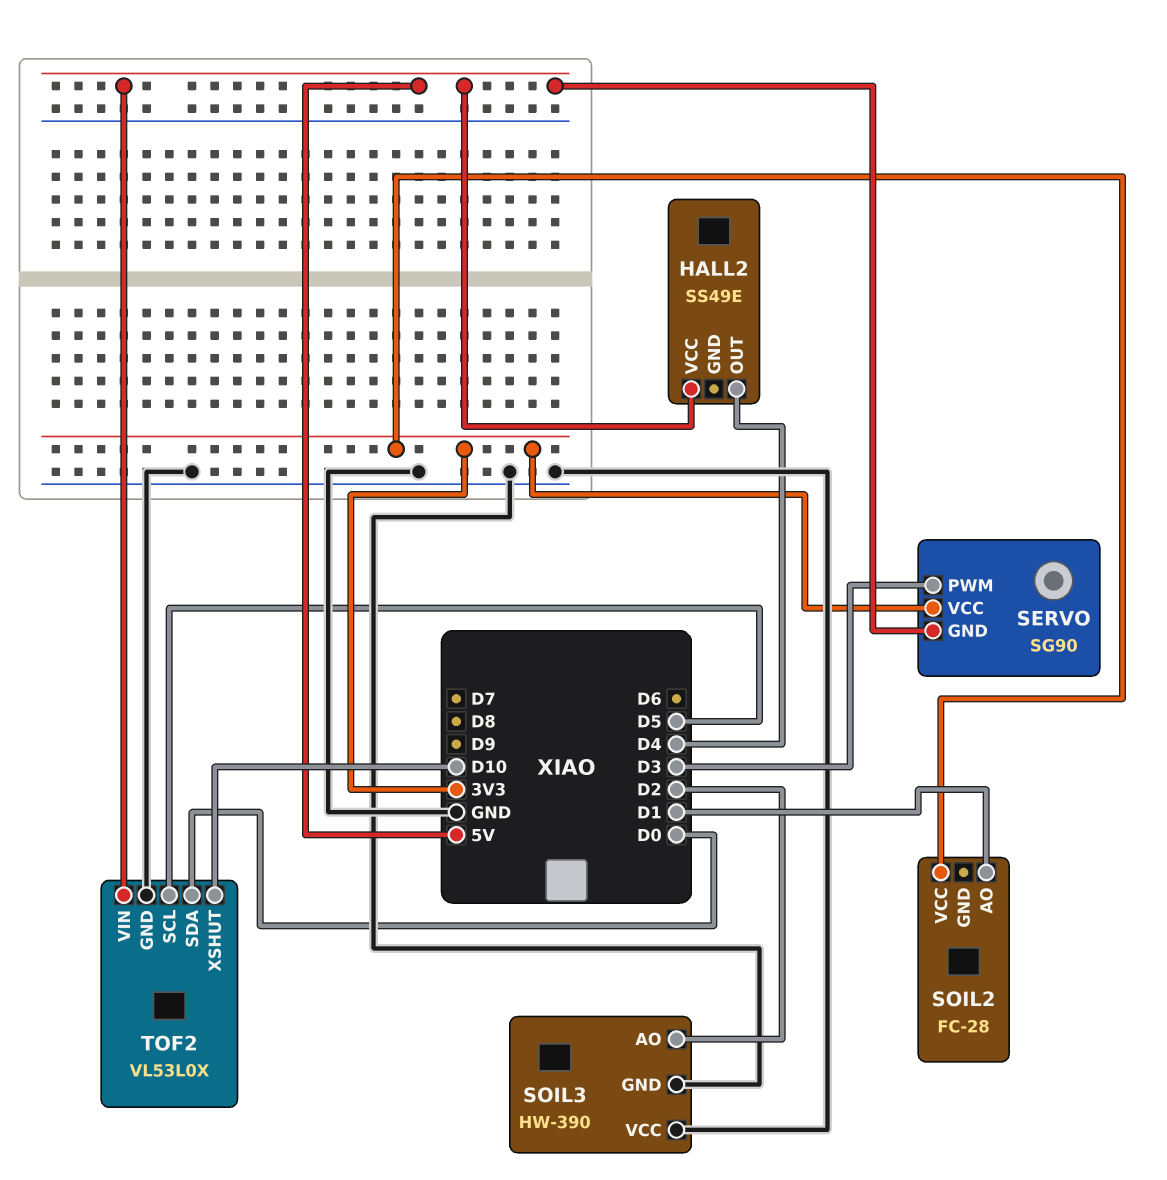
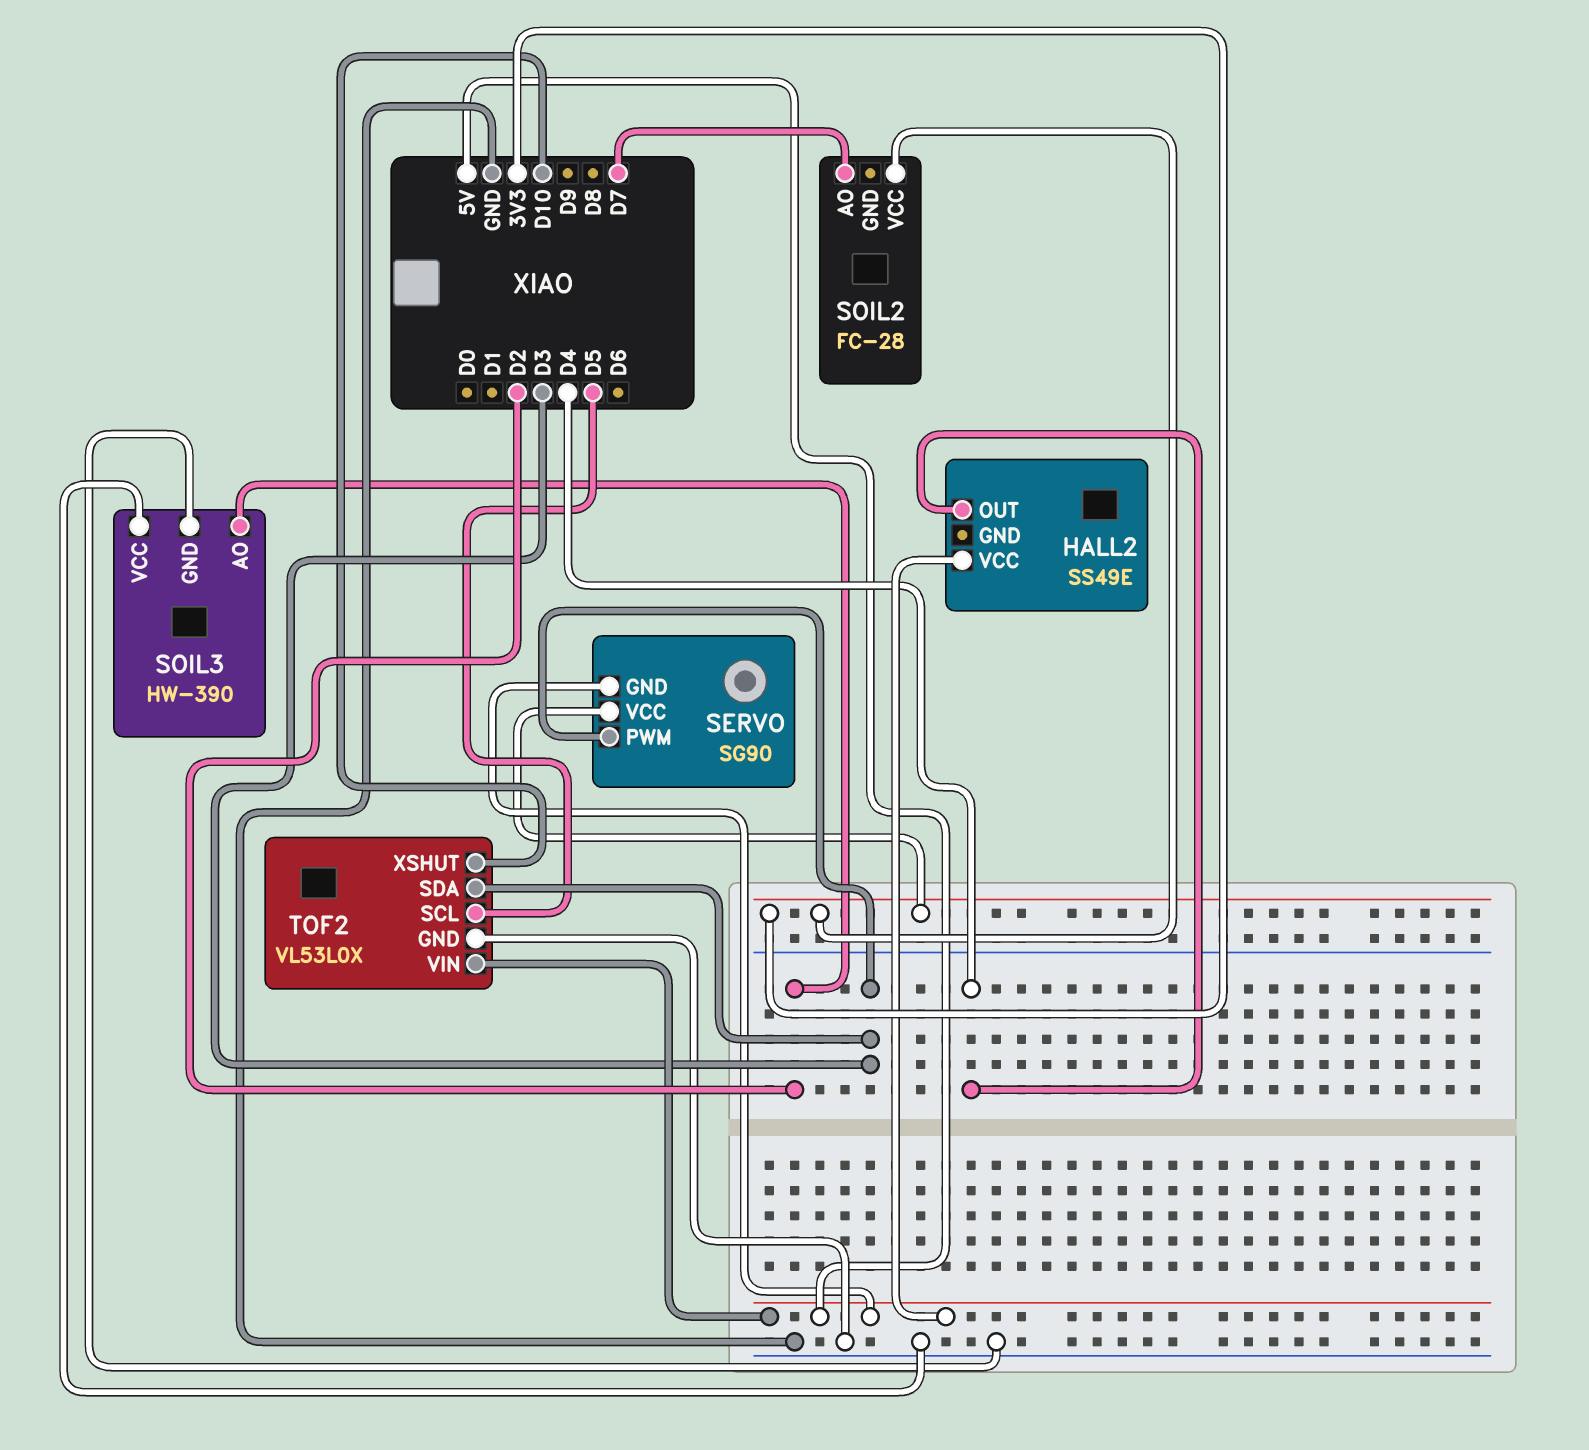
SOIL2 pin AO: D1 -> D7
TOF2 pin SDA: D0 -> D3

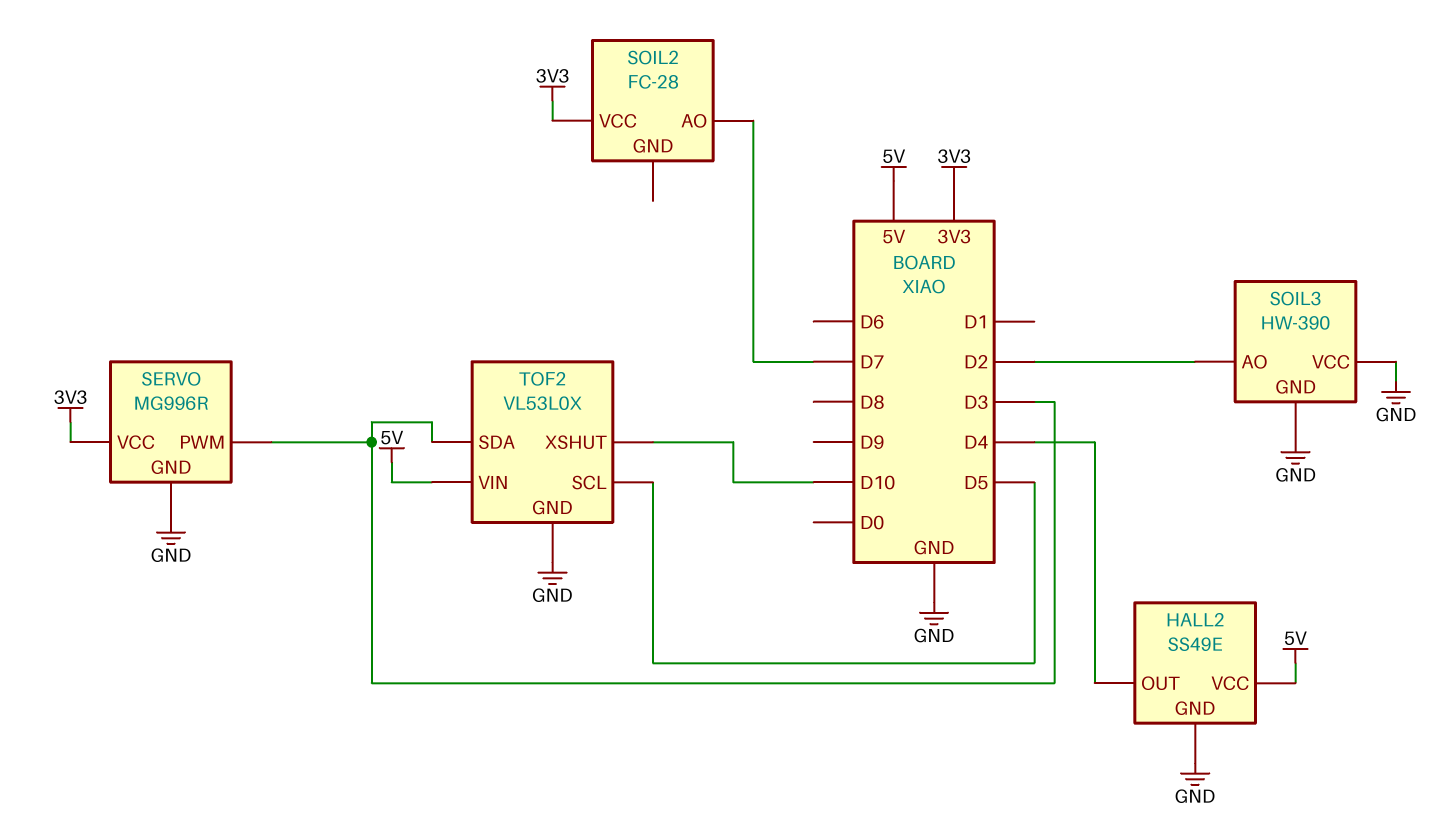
HALL2 pin GND: none -> GND
SERVO: SG90 -> MG996R
SERVO pin GND: 5V -> GND

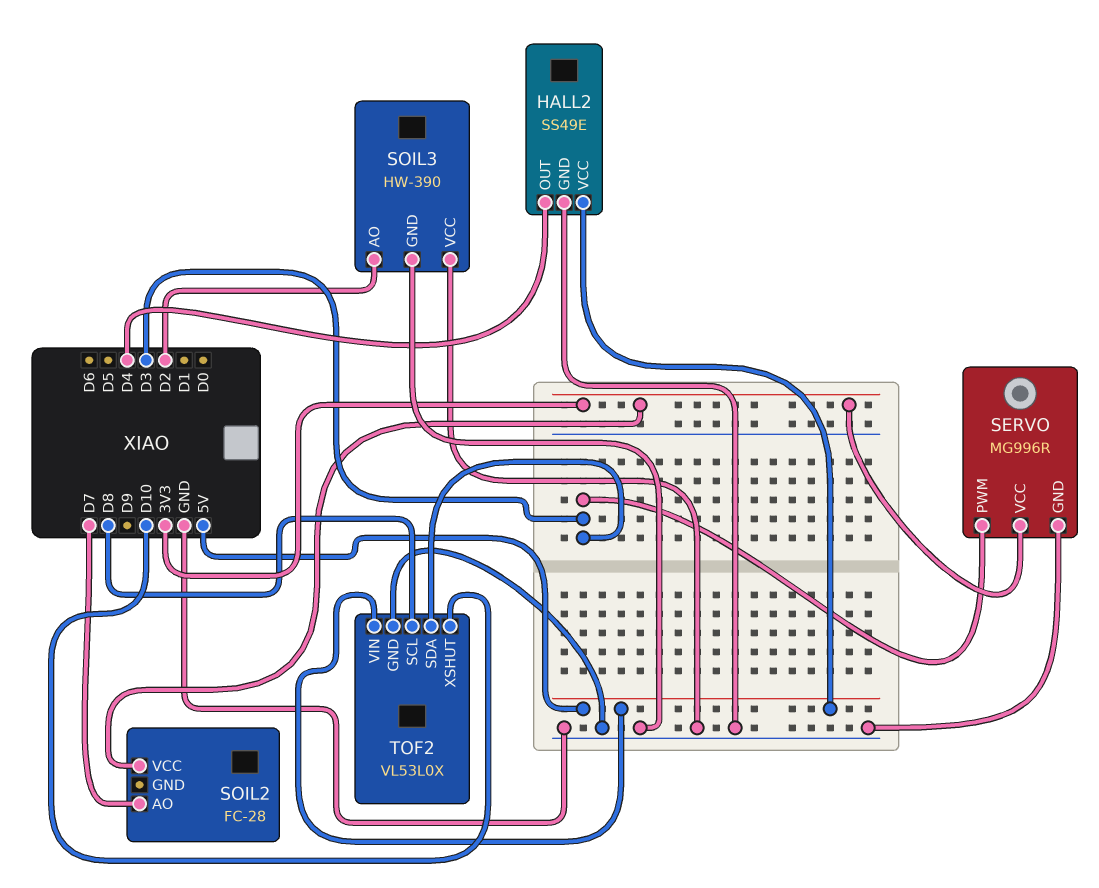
TOF2 pin SCL: D5 -> D8

